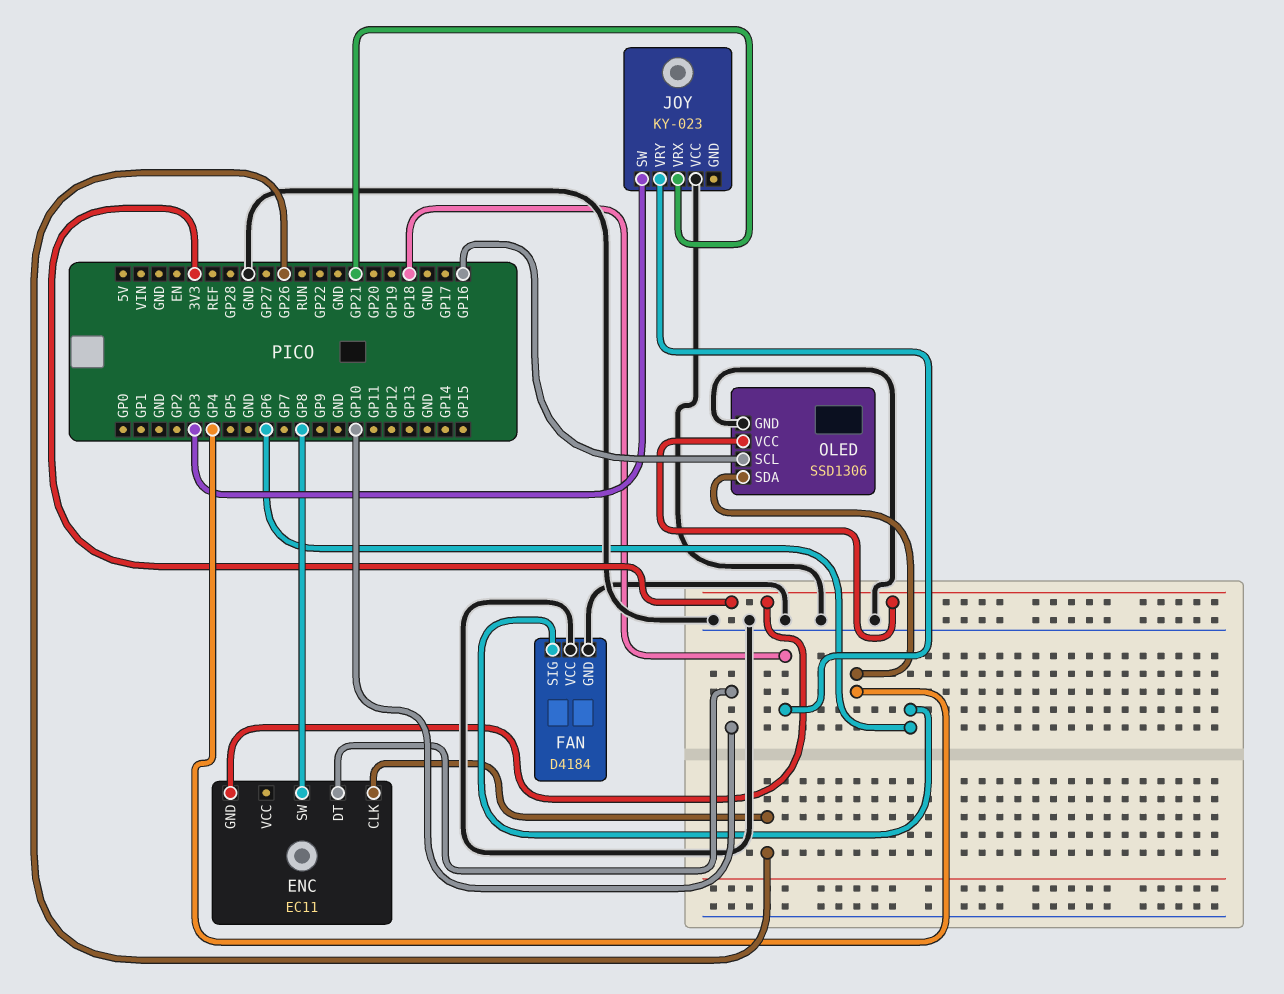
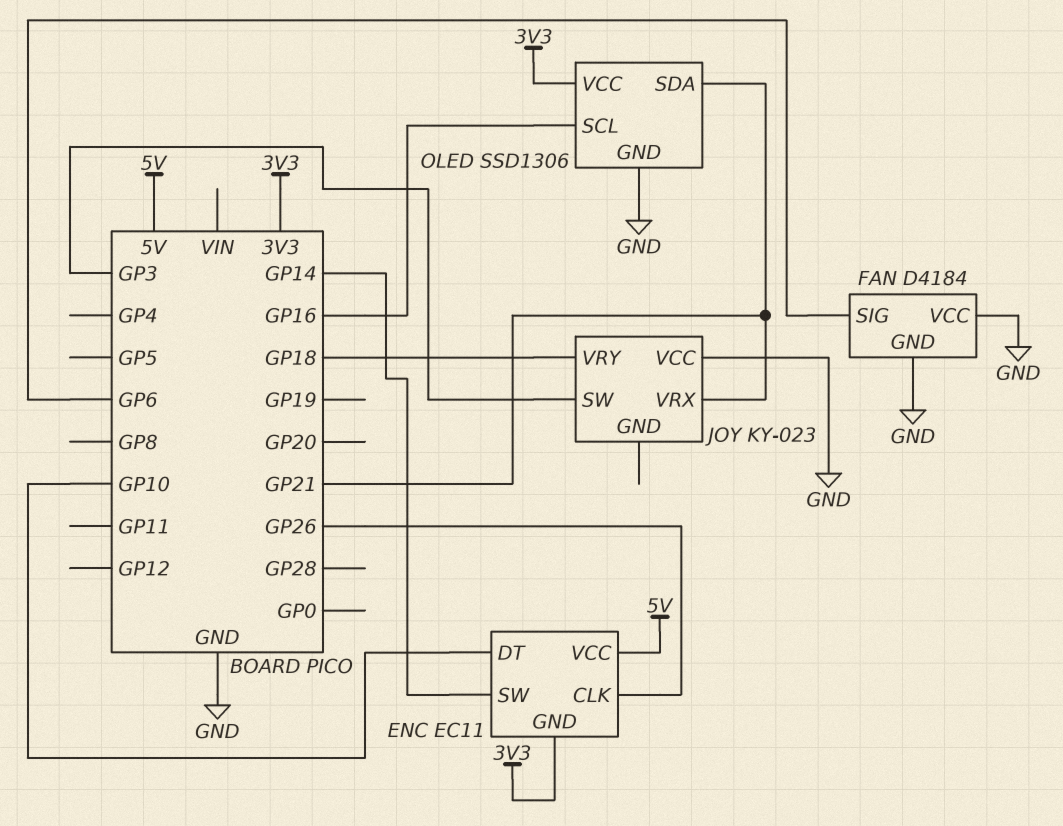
ENC pin SW: GP8 -> GP14
ENC pin VCC: none -> 5V
OLED pin SDA: GP4 -> GP21

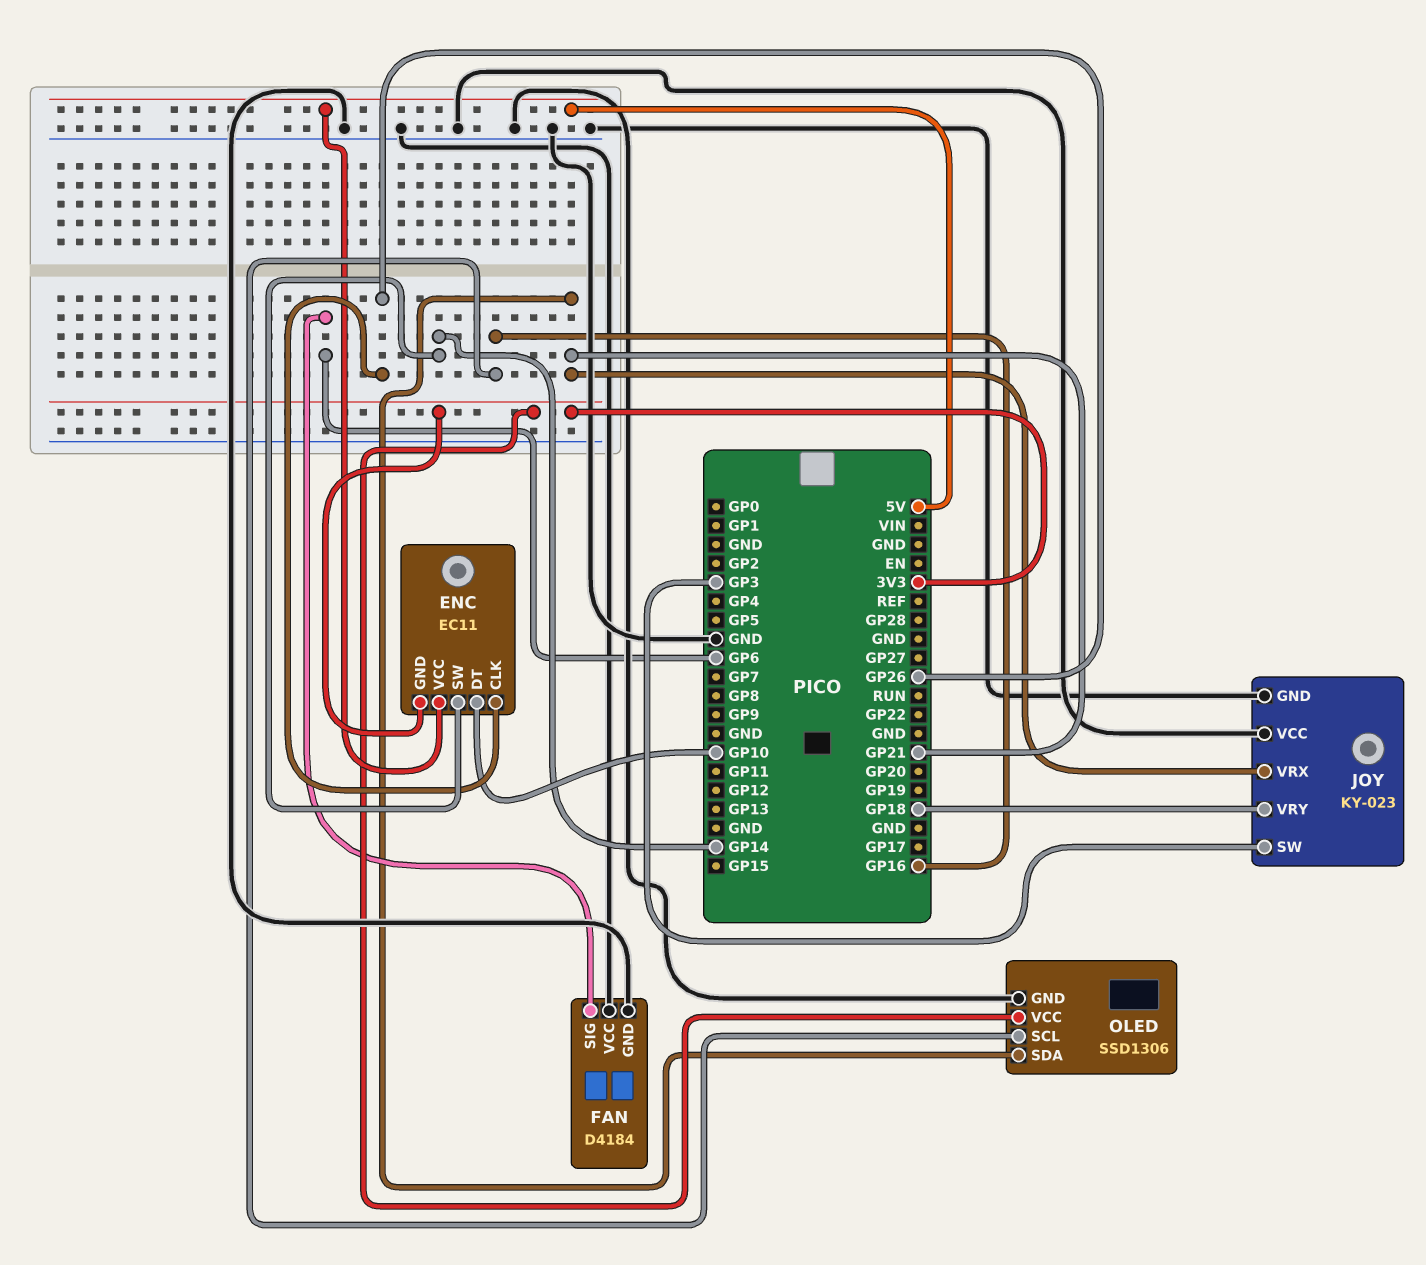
JOY pin GND: none -> GND

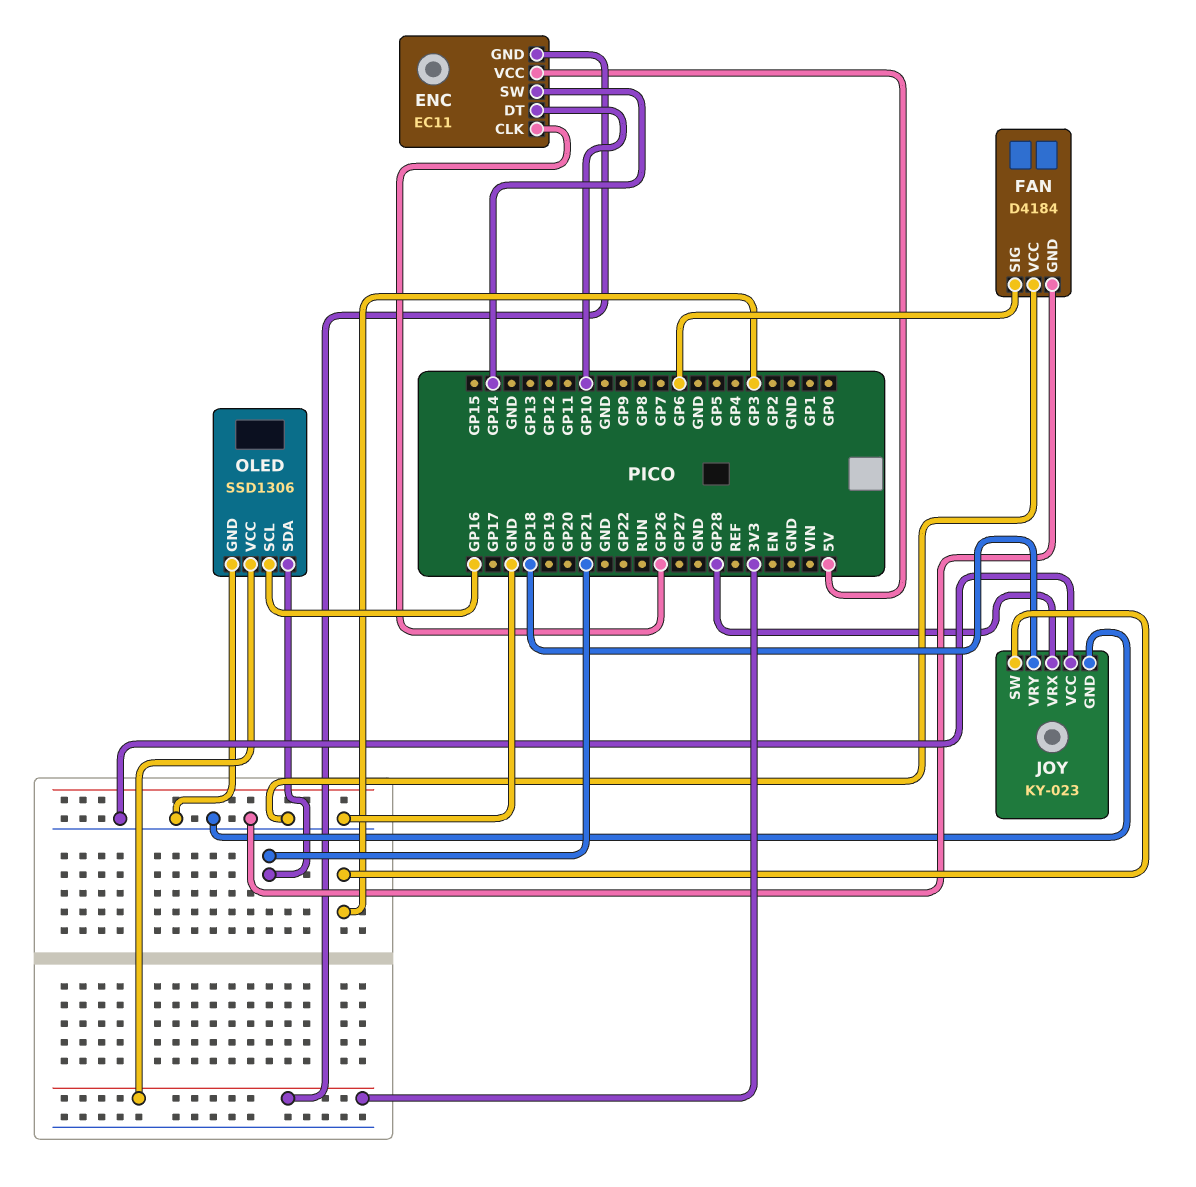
JOY pin VRX: GP21 -> GP28

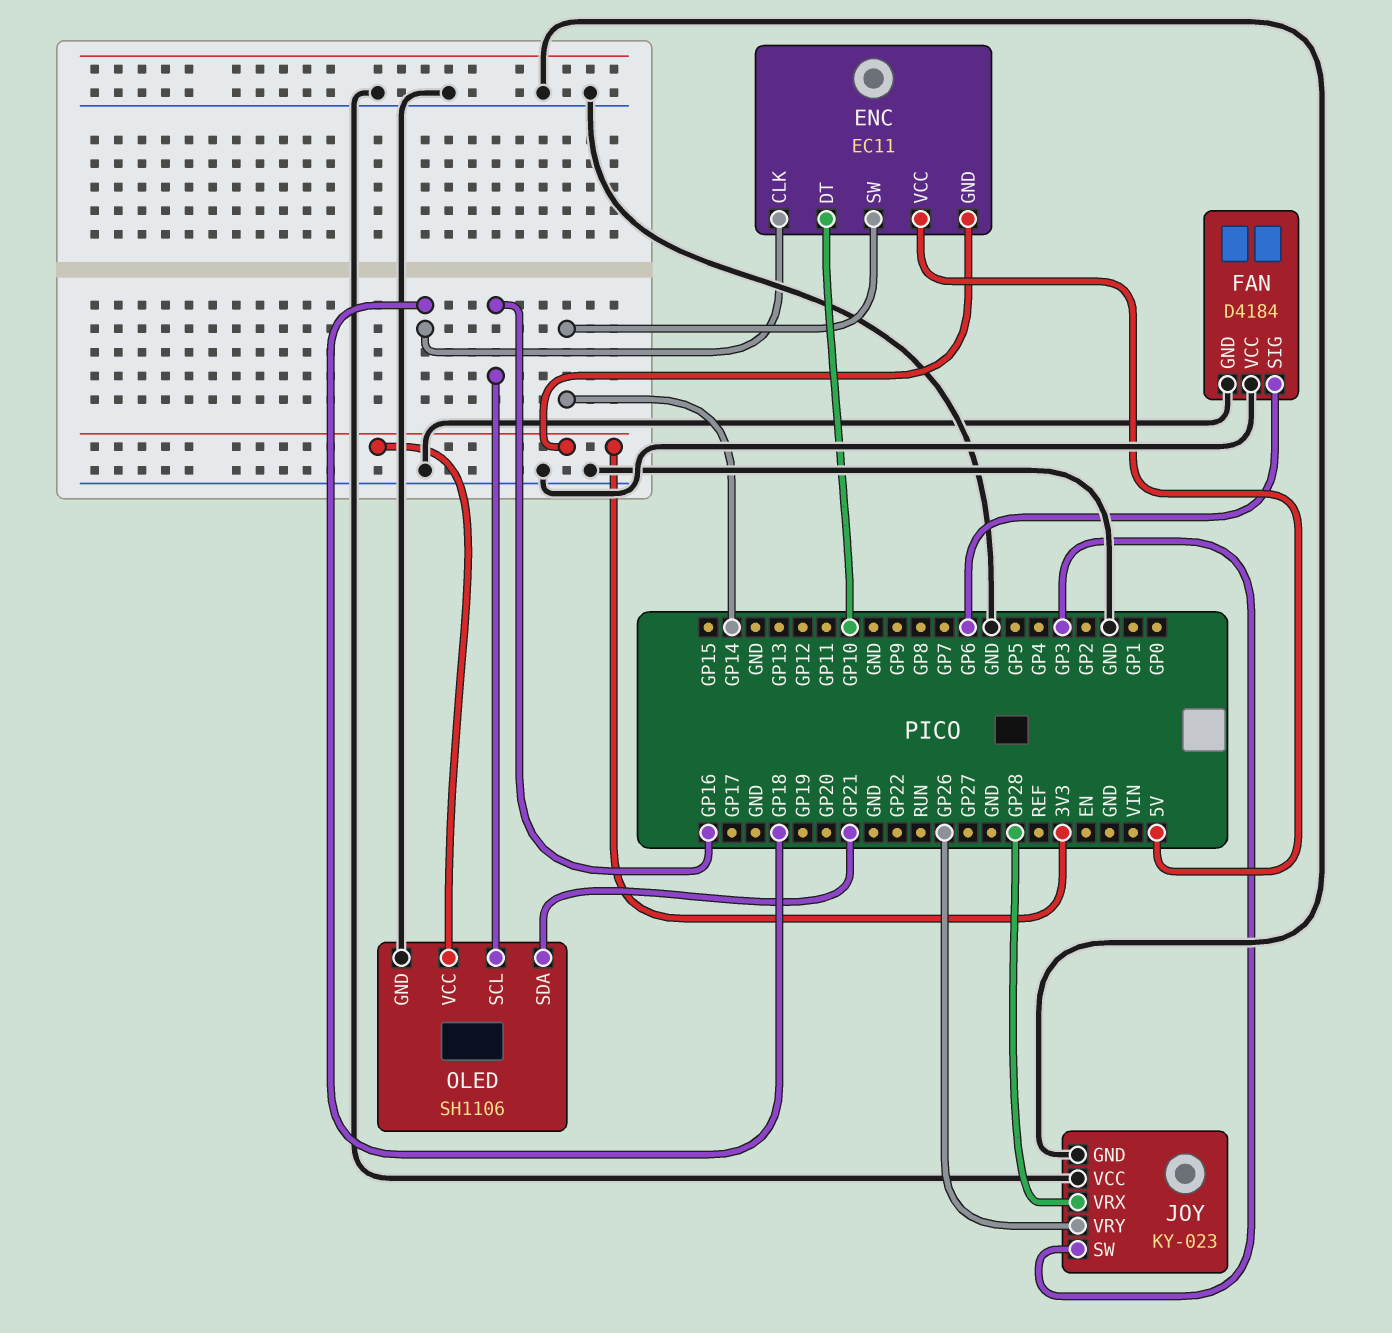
ENC pin CLK: GP26 -> GP18
JOY pin VRY: GP18 -> GP26
OLED: SSD1306 -> SH1106

